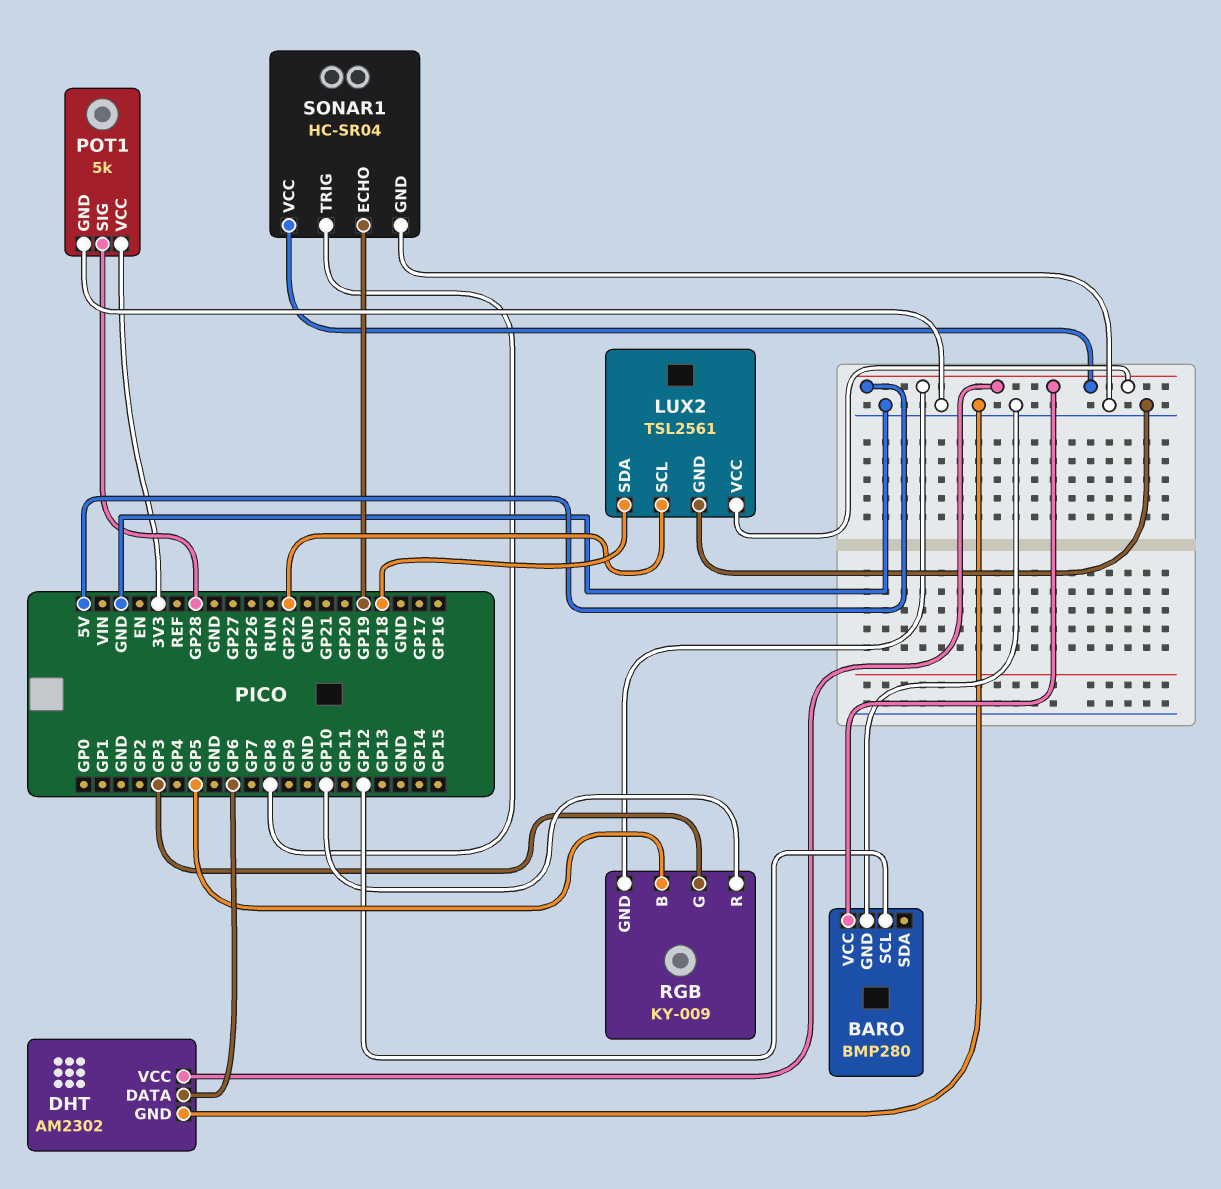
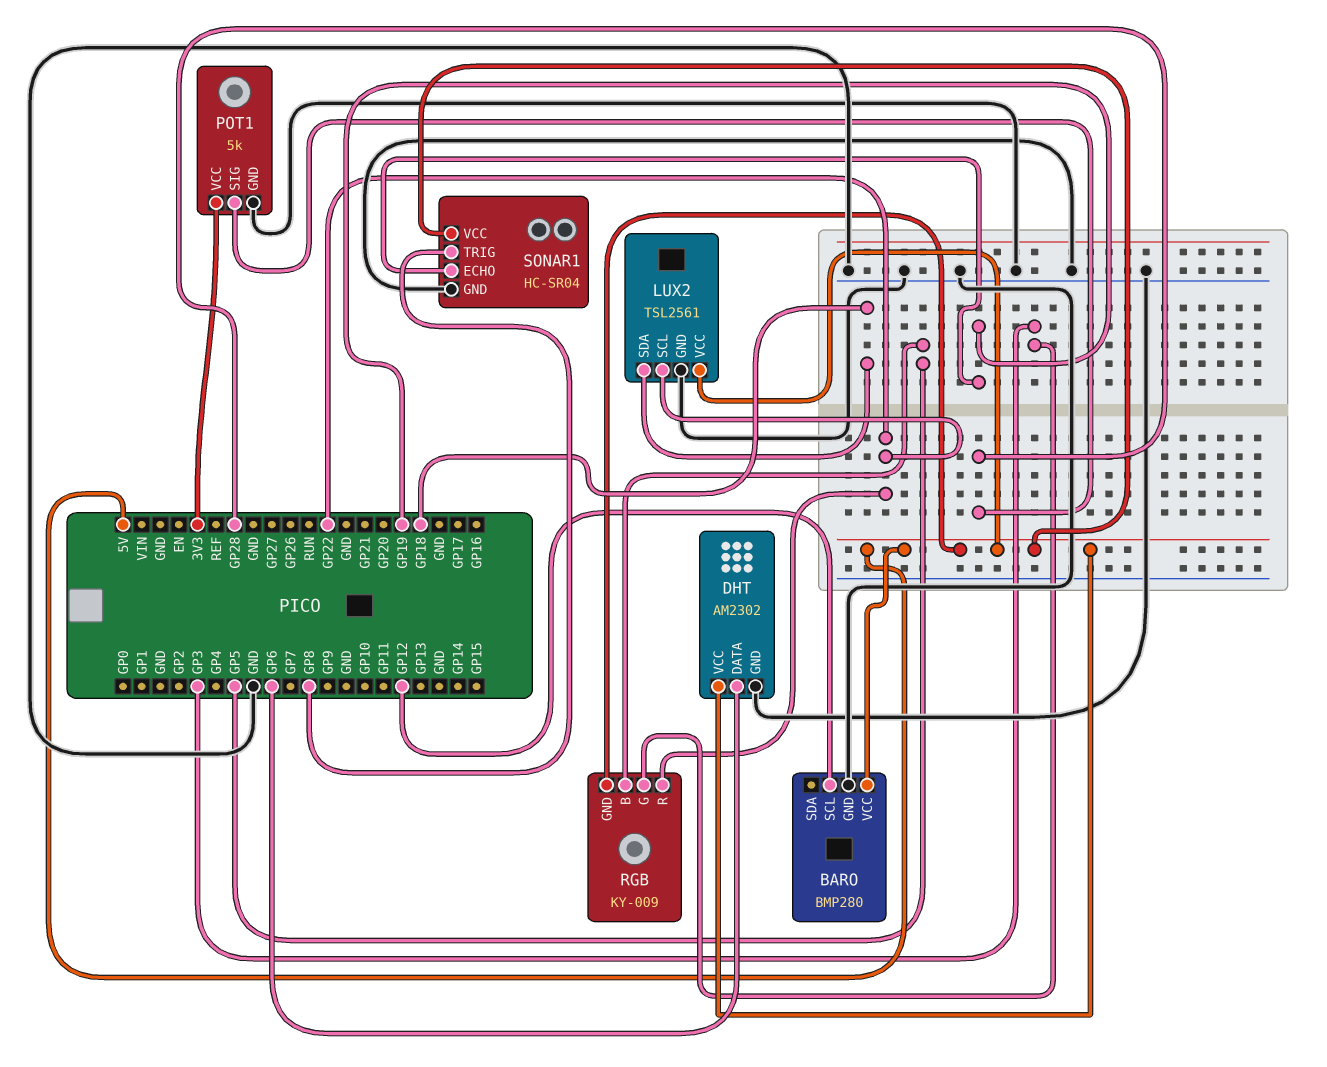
RGB pin R: GP10 -> GP22

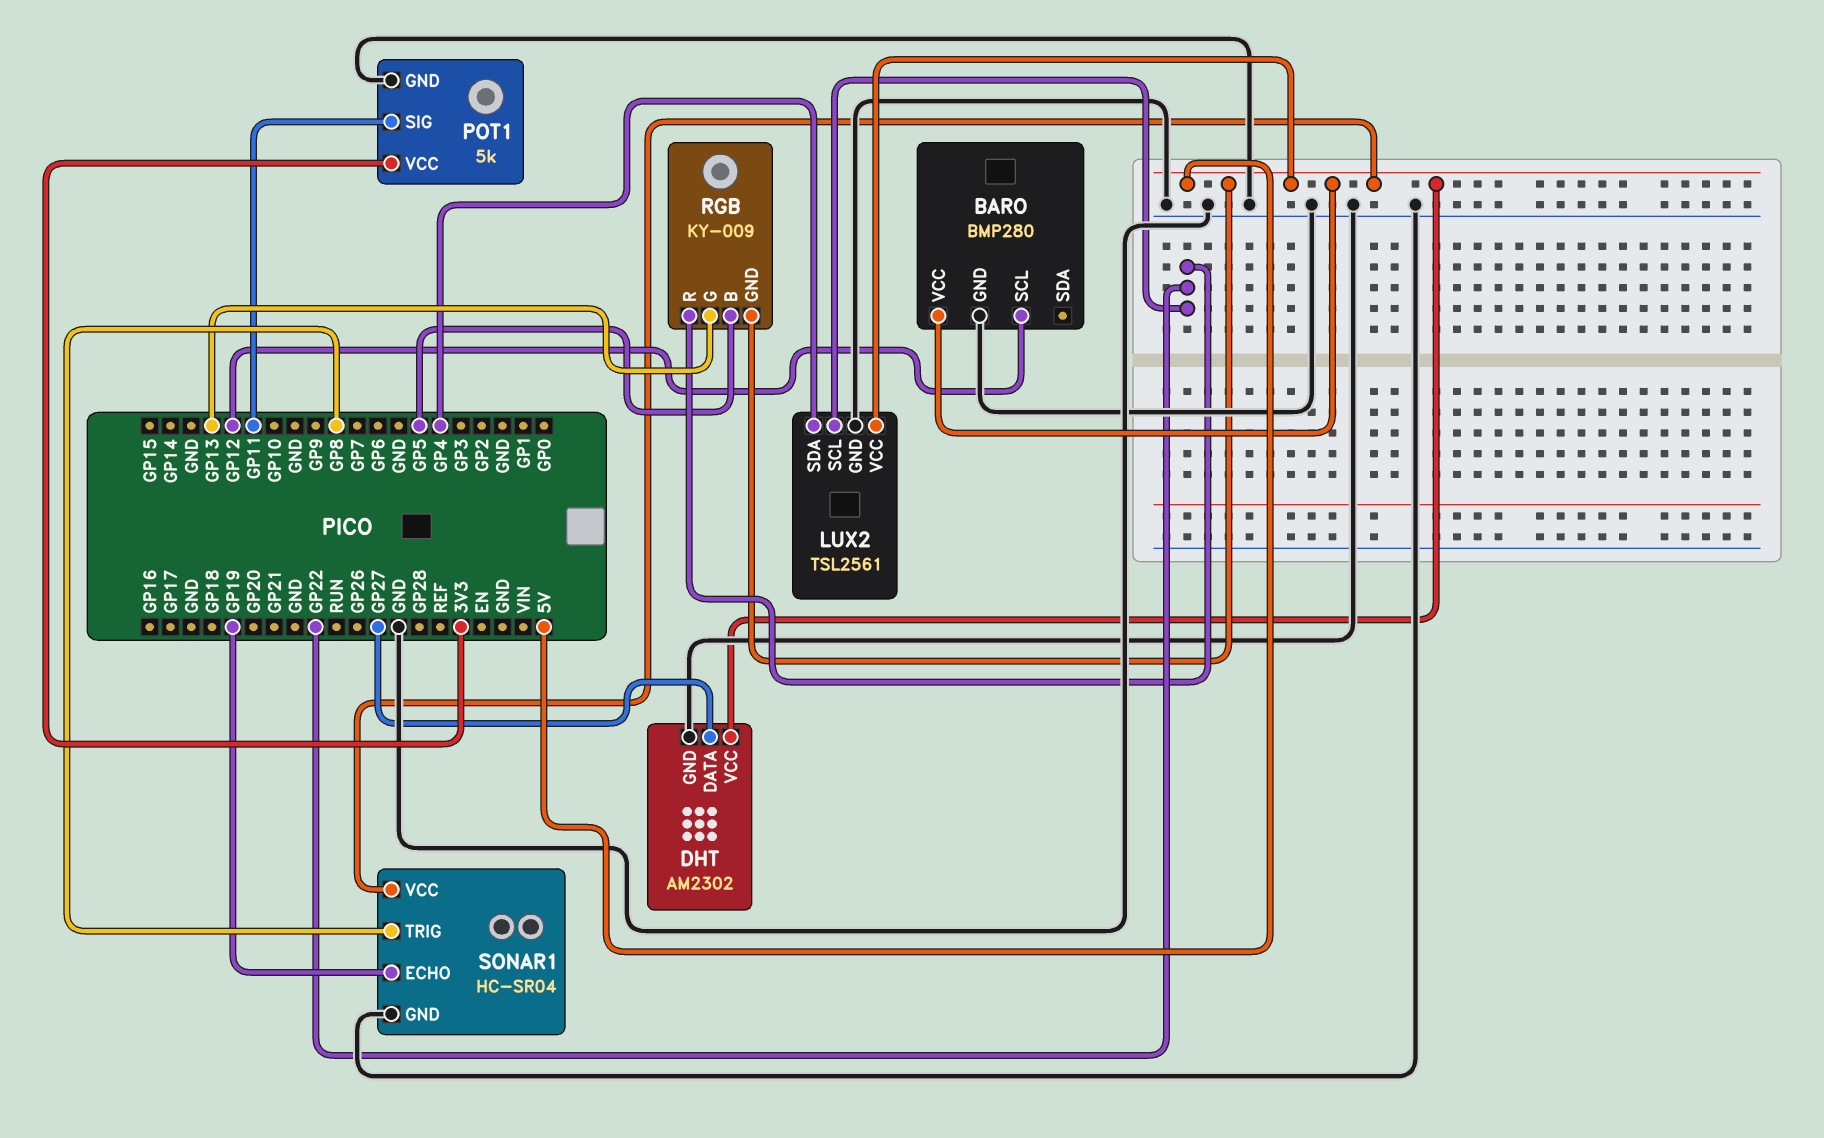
DHT pin DATA: GP6 -> GP27
LUX2 pin SDA: GP18 -> GP4
POT1 pin SIG: GP28 -> GP11
RGB pin G: GP3 -> GP13

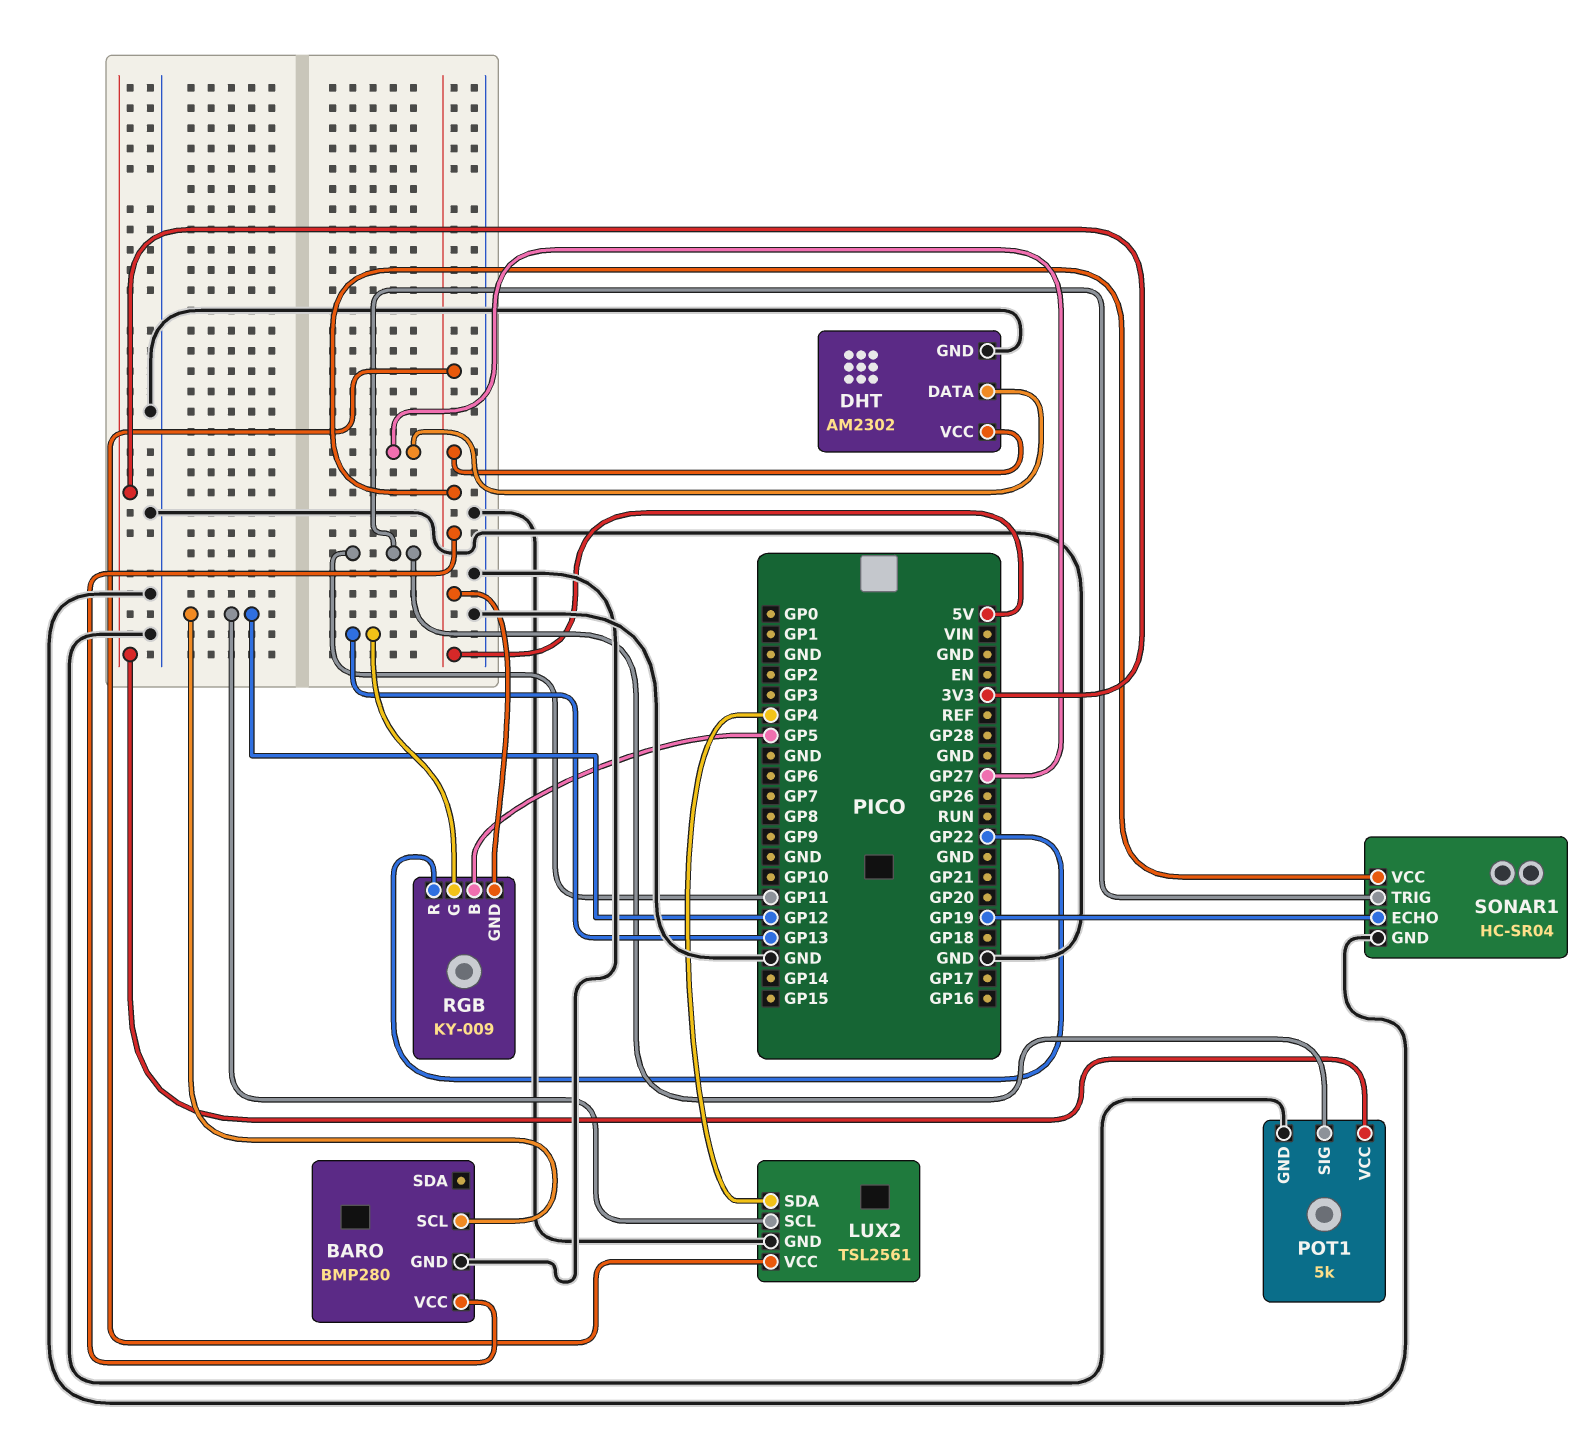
LUX2 pin SCL: GP22 -> GP12
SONAR1 pin TRIG: GP8 -> GP11

